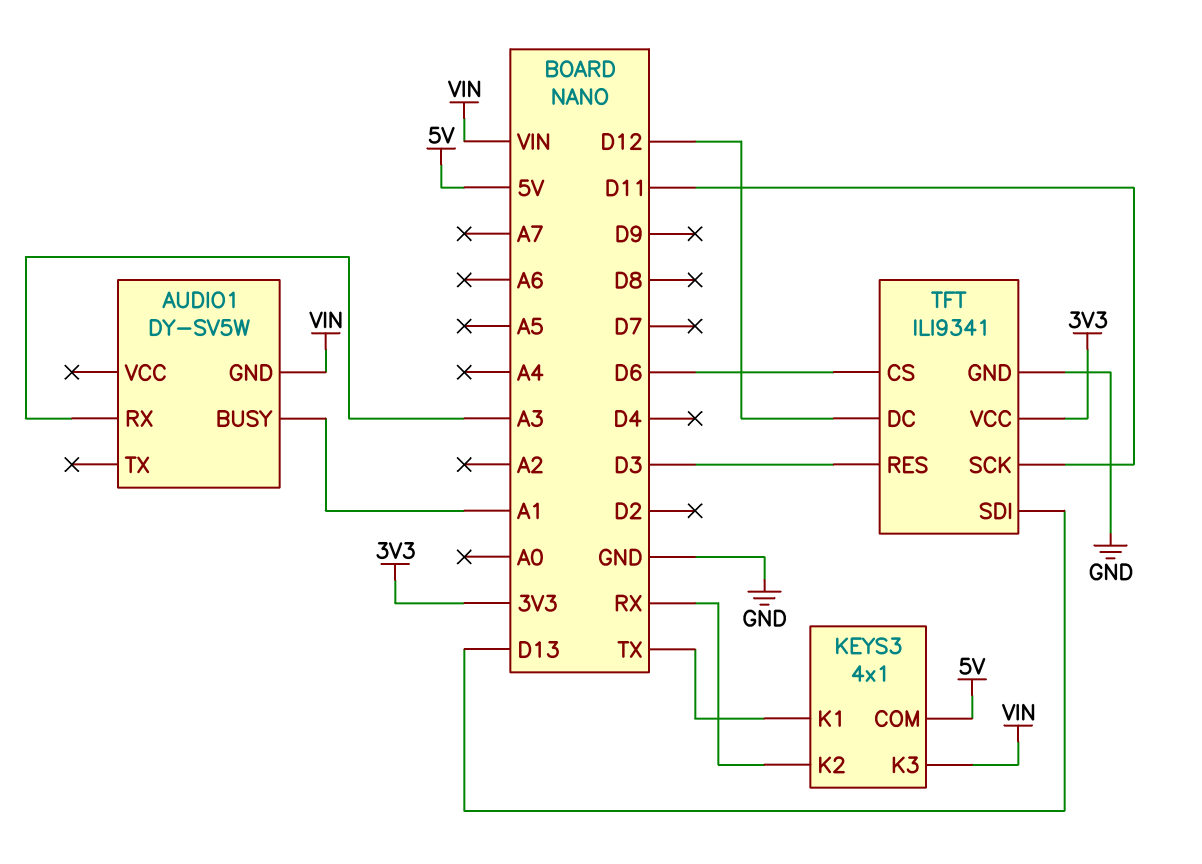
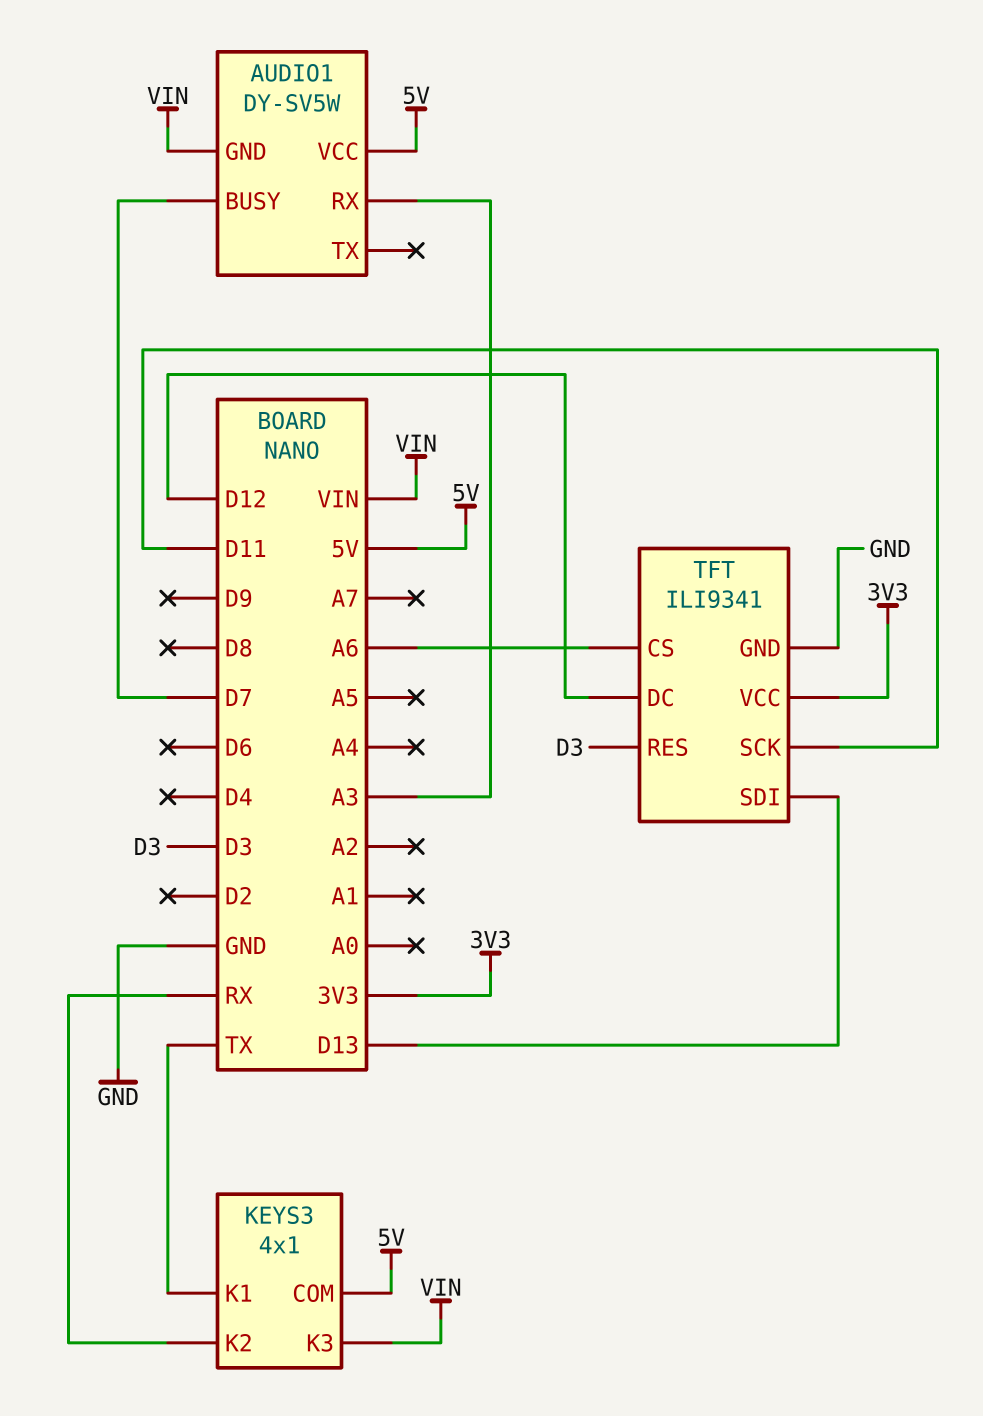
AUDIO1 pin BUSY: A1 -> D7
AUDIO1 pin VCC: none -> 5V
TFT pin CS: D6 -> A6

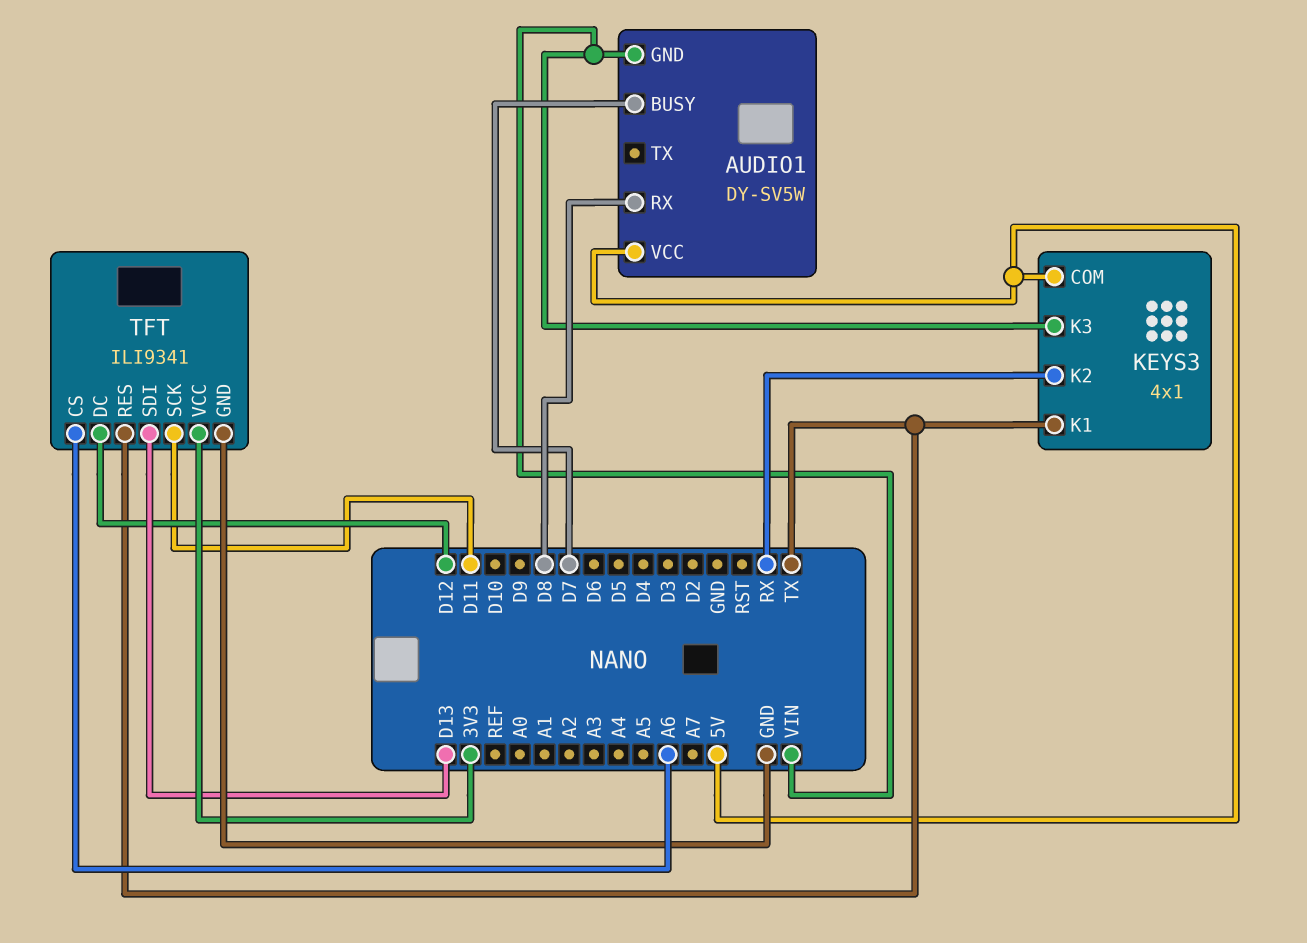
AUDIO1 pin RX: A3 -> D8
TFT pin RES: D3 -> TX

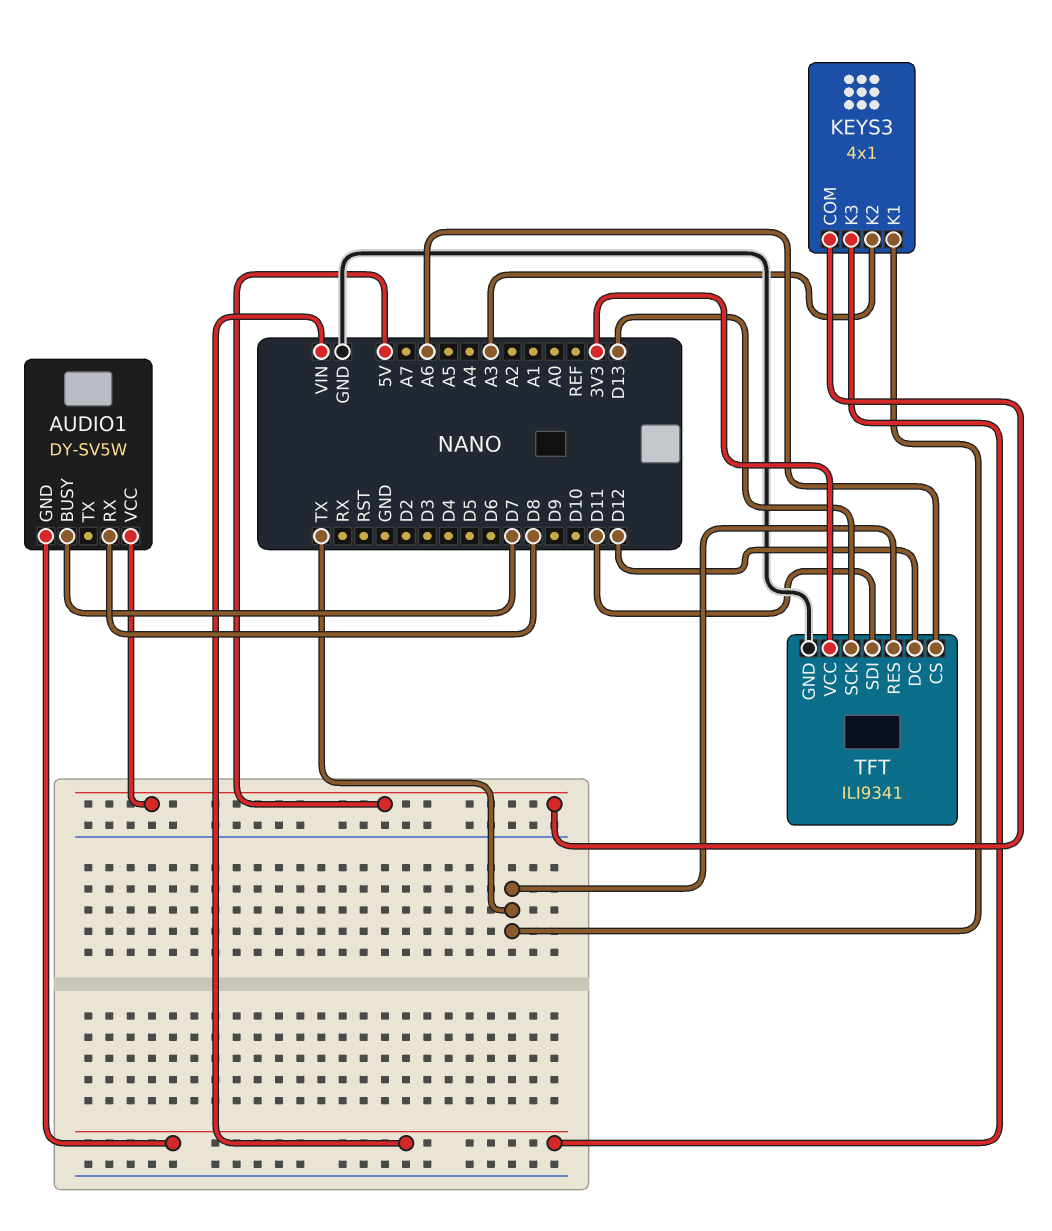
KEYS3 pin K2: RX -> A3
TFT pin SCK: D11 -> D13
TFT pin SDI: D13 -> D11

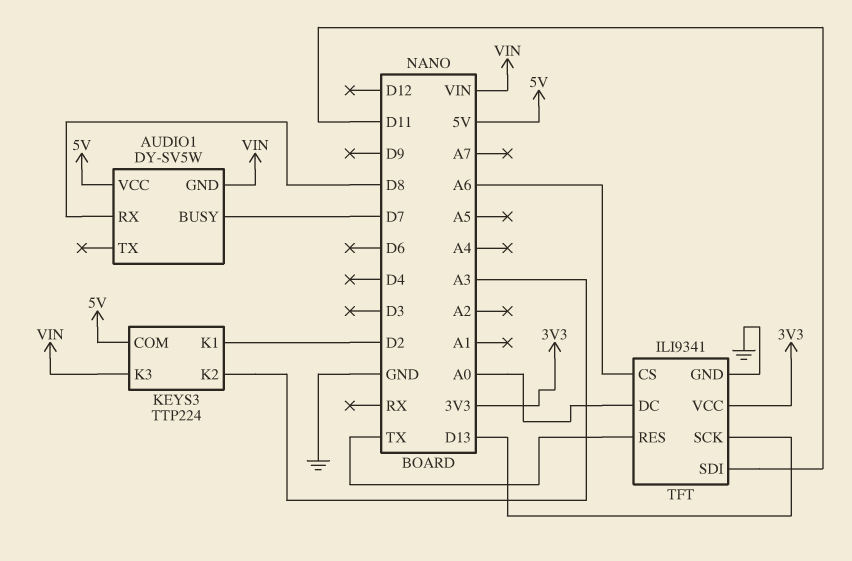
KEYS3: 4x1 -> TTP224
KEYS3 pin K1: TX -> D2
TFT pin DC: D12 -> A0

